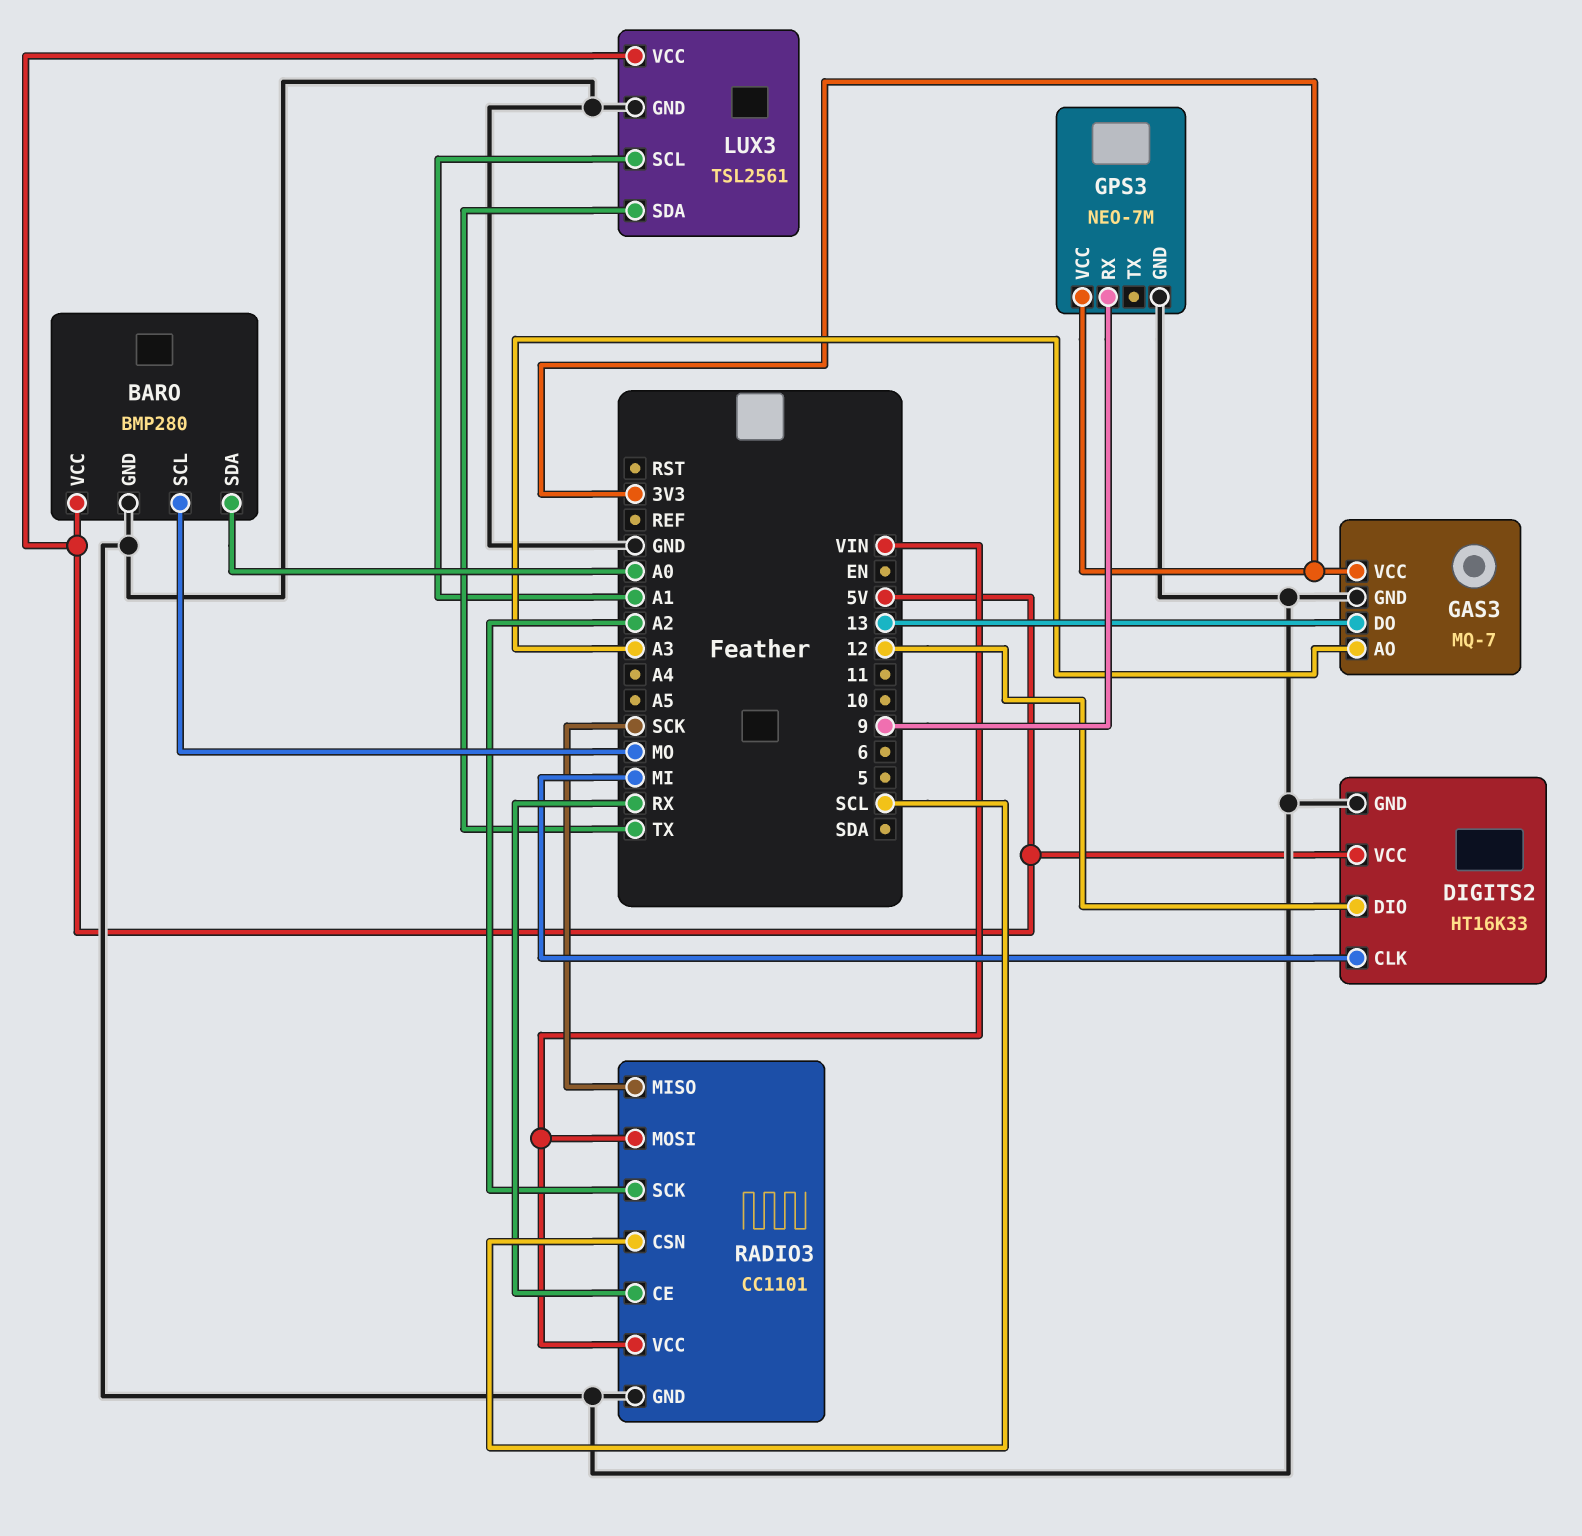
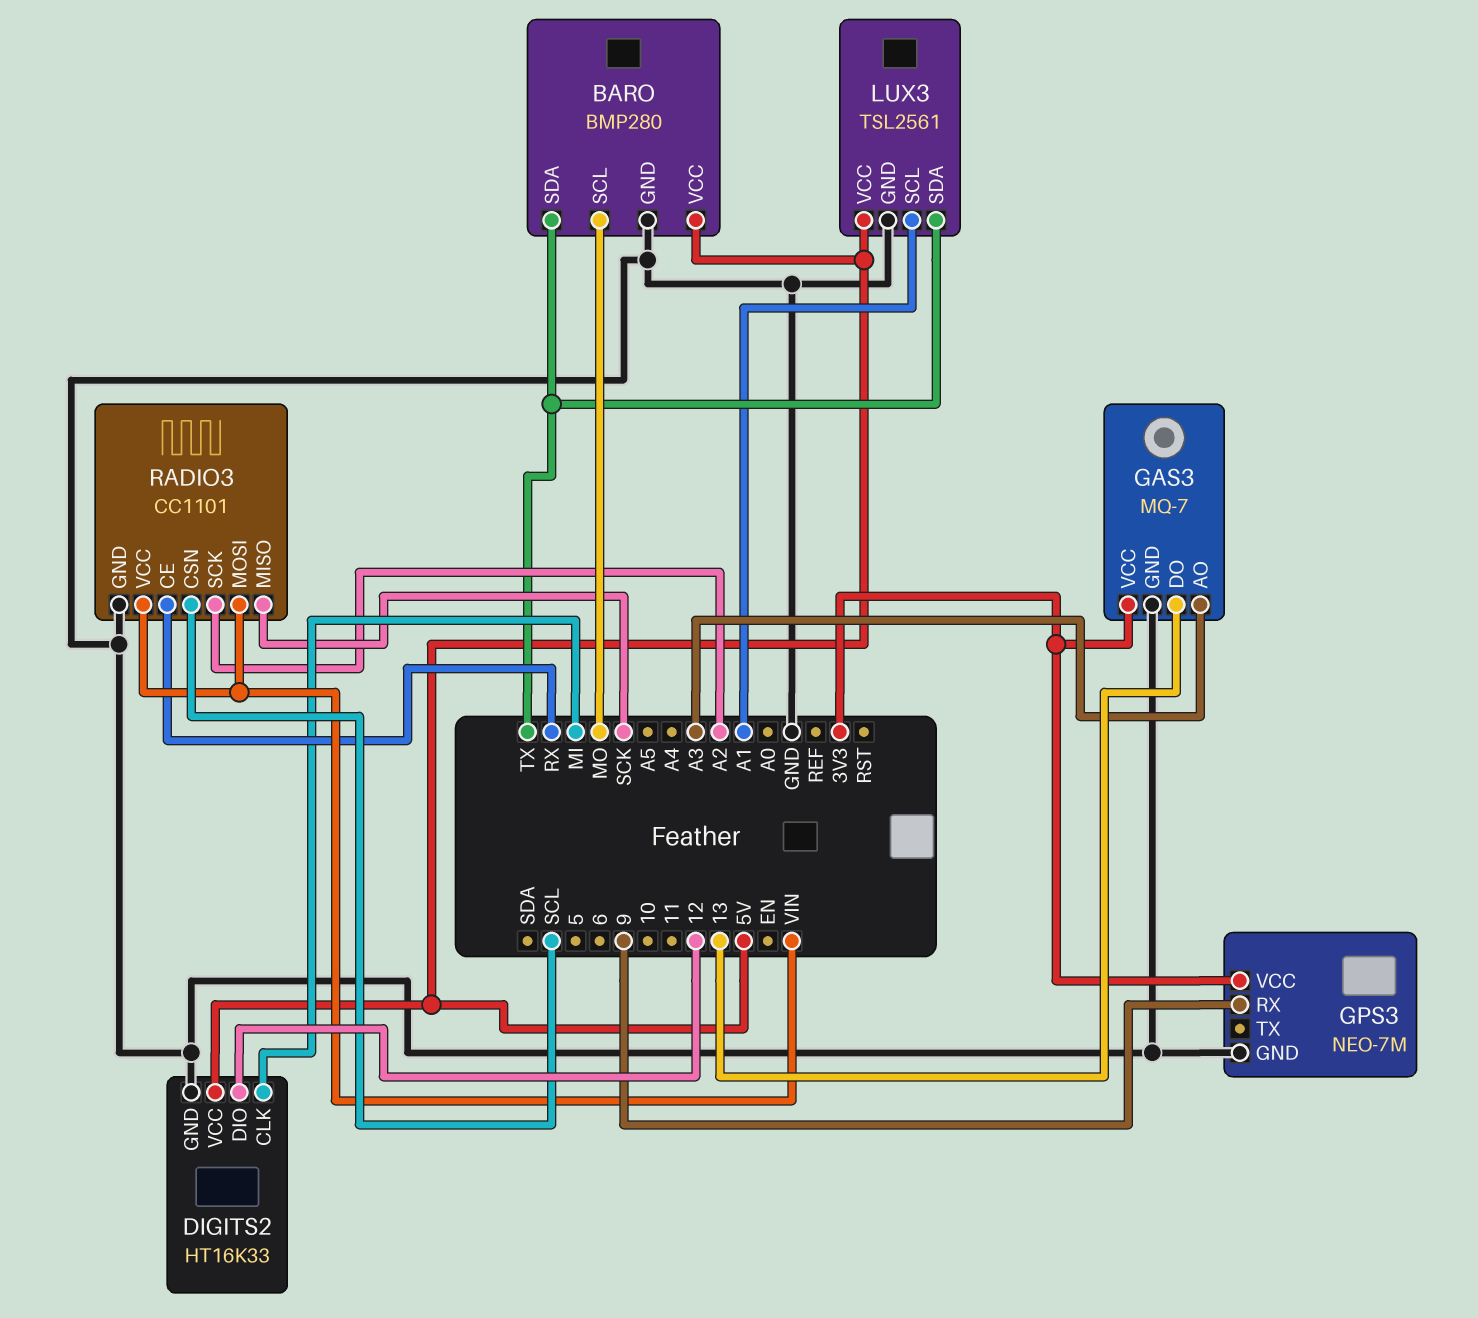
BARO pin SDA: A0 -> TX

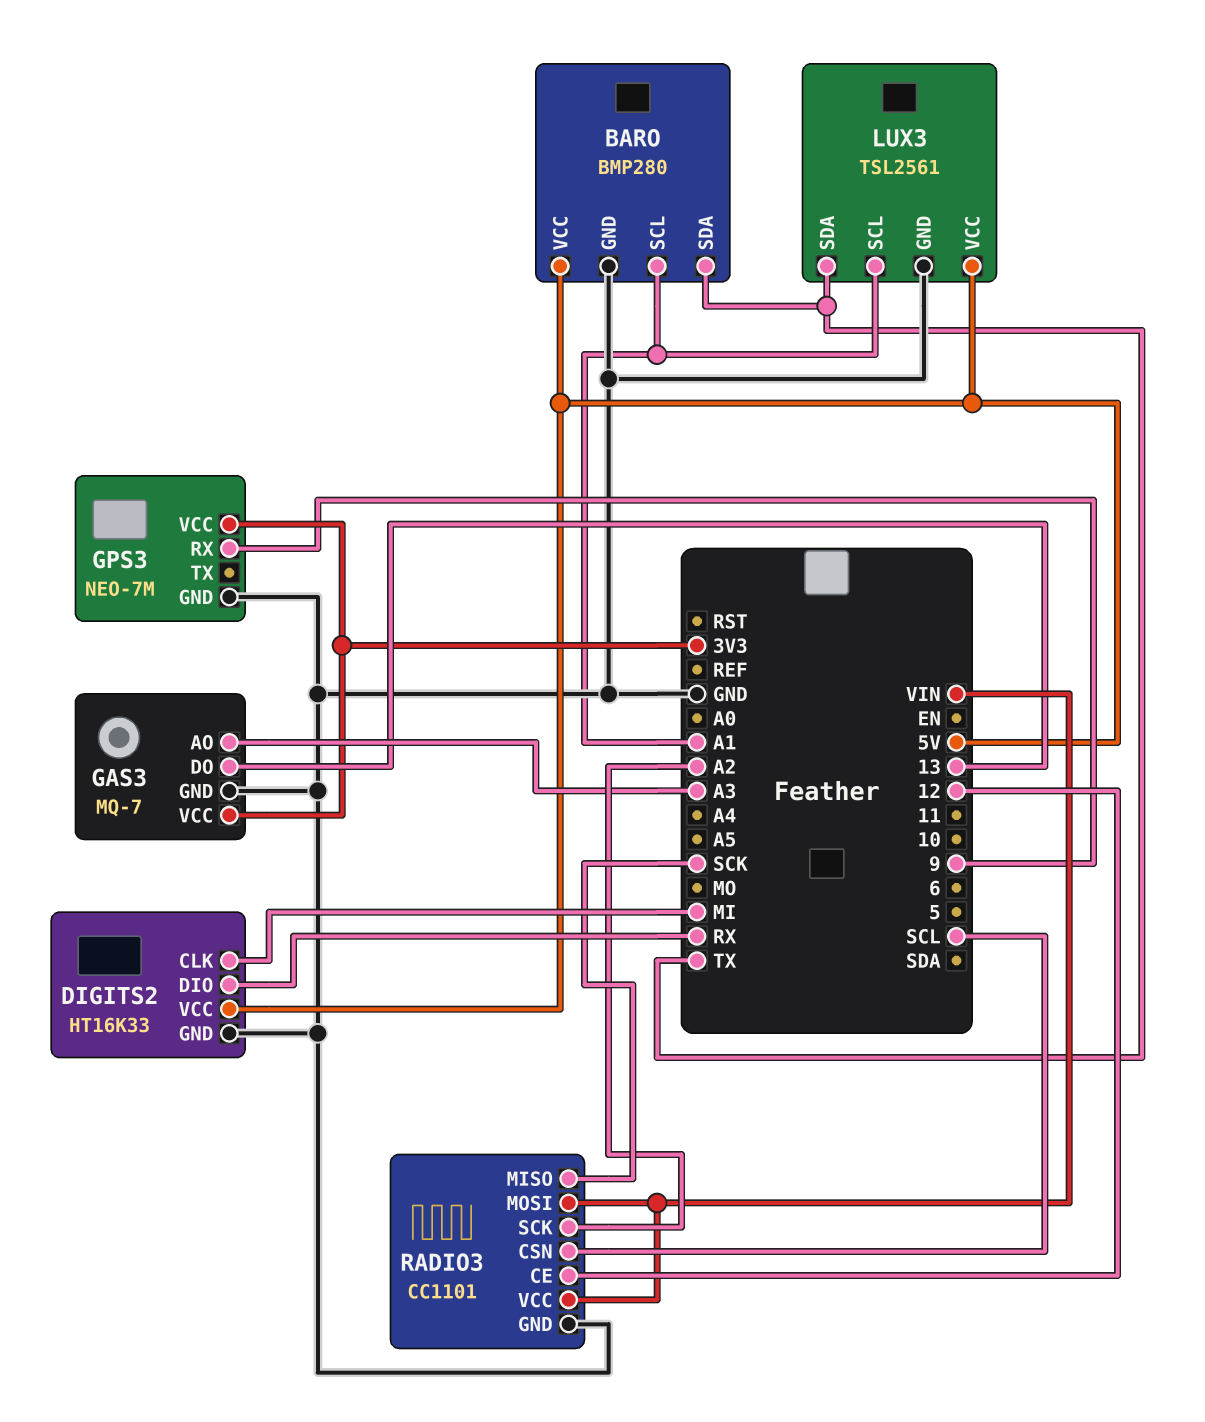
BARO pin SCL: MO -> A1
DIGITS2 pin DIO: 12 -> RX
RADIO3 pin CE: RX -> 12

